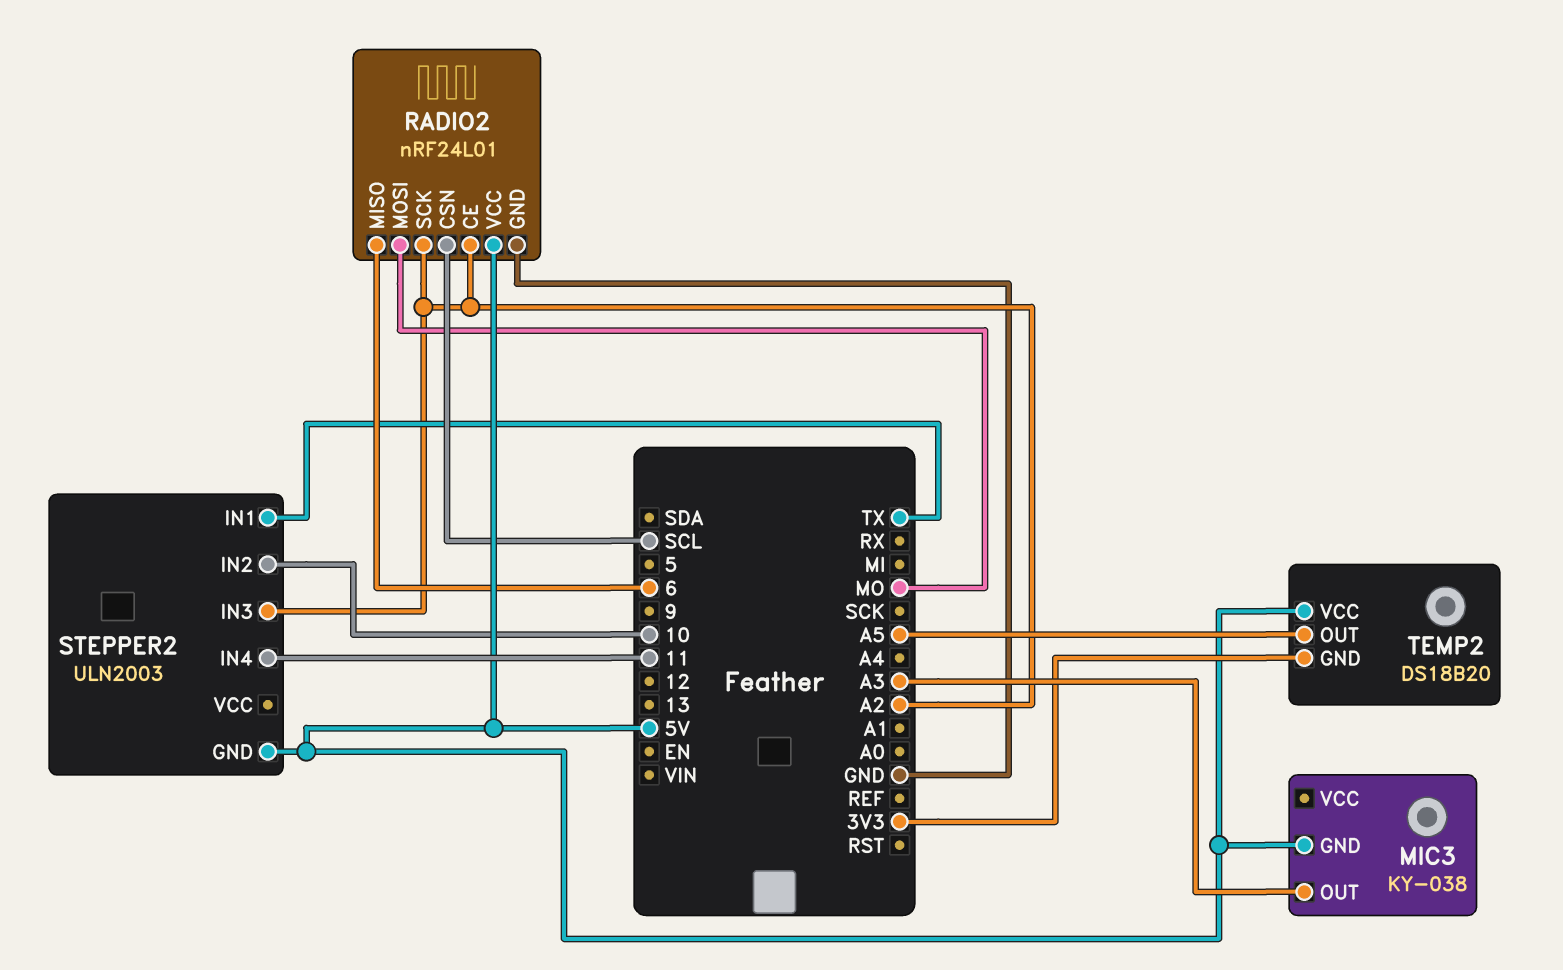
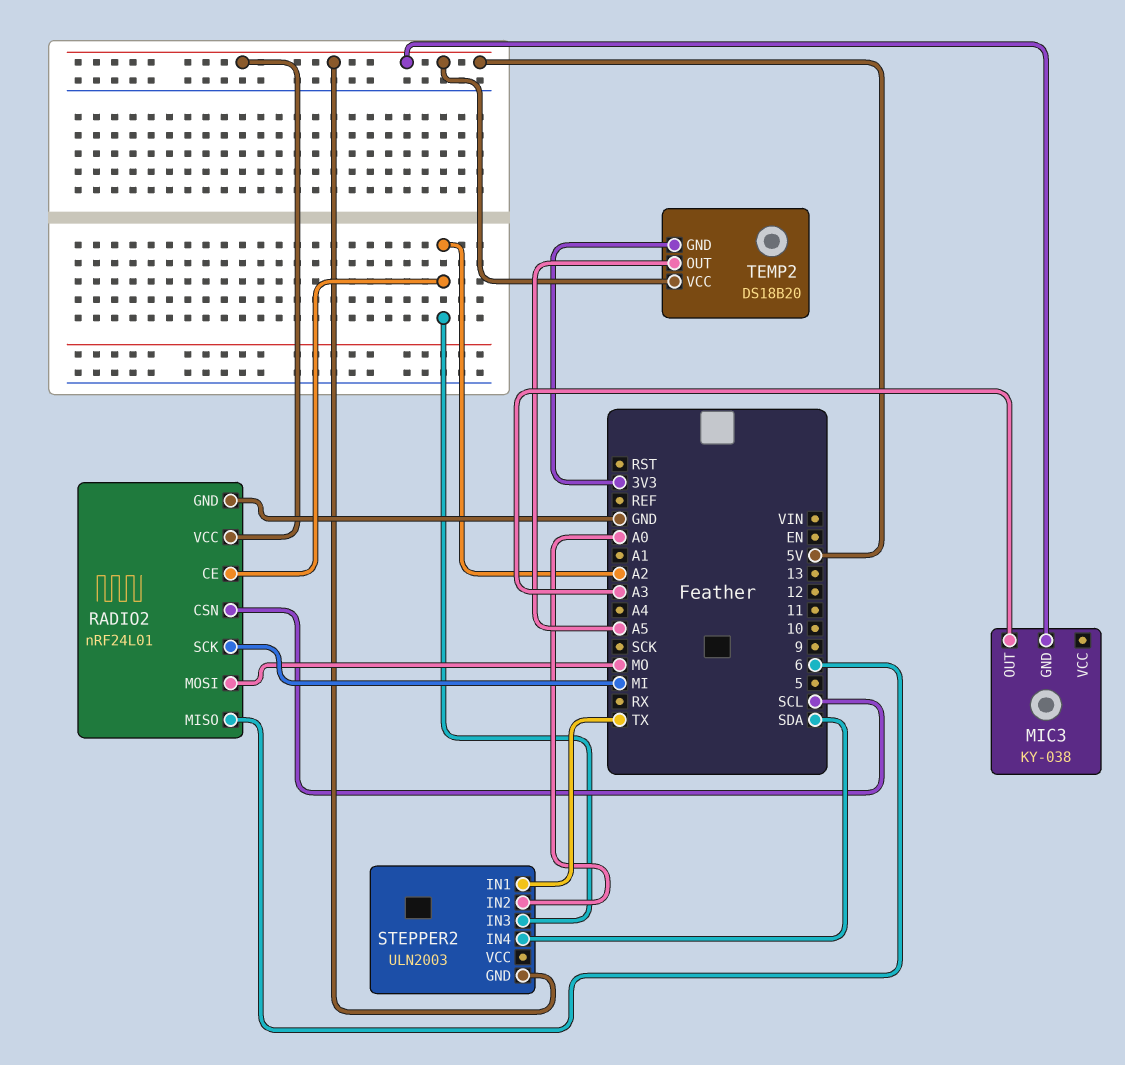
RADIO2 pin SCK: A2 -> MI
STEPPER2 pin IN2: 10 -> A0
STEPPER2 pin IN4: 11 -> SDA

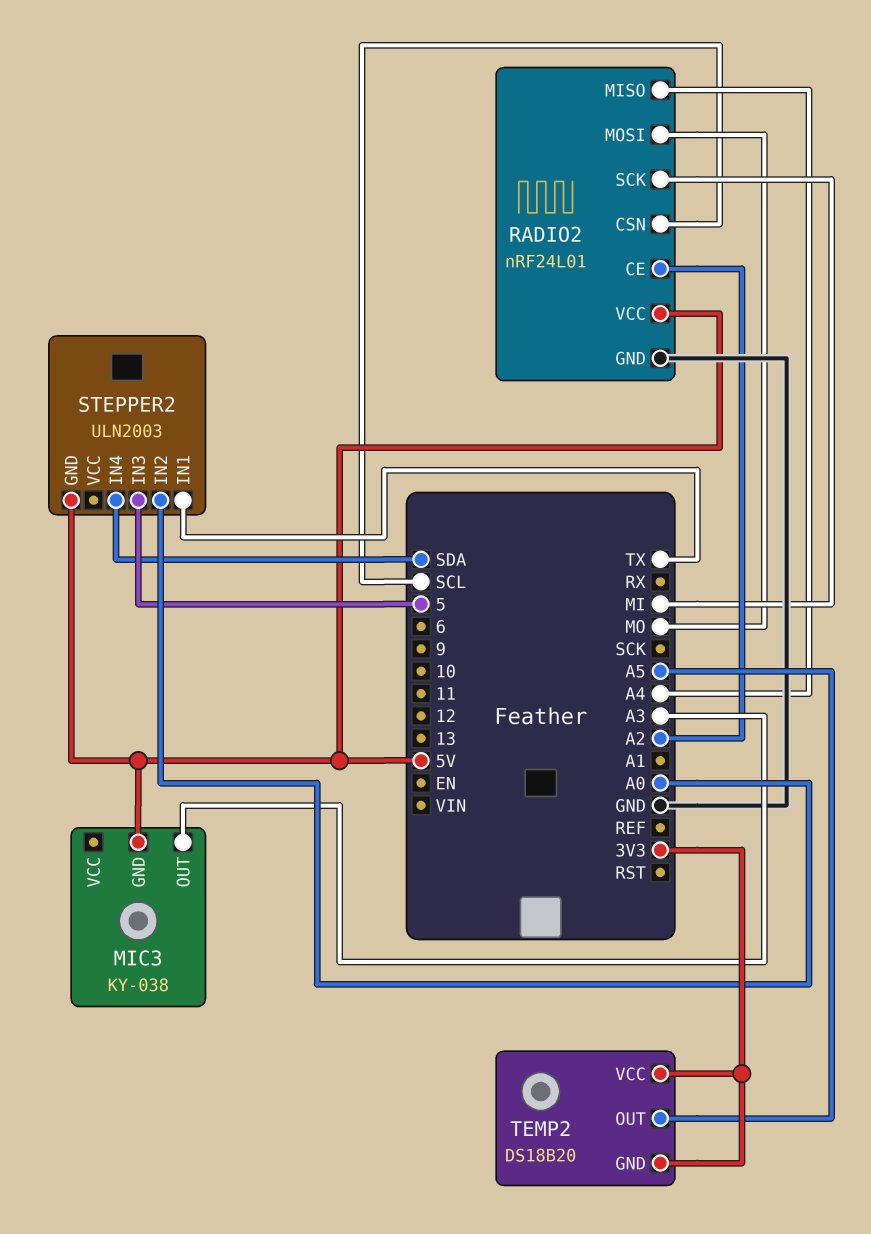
RADIO2 pin MISO: 6 -> A4
STEPPER2 pin IN3: A2 -> 5
TEMP2 pin VCC: 5V -> 3V3

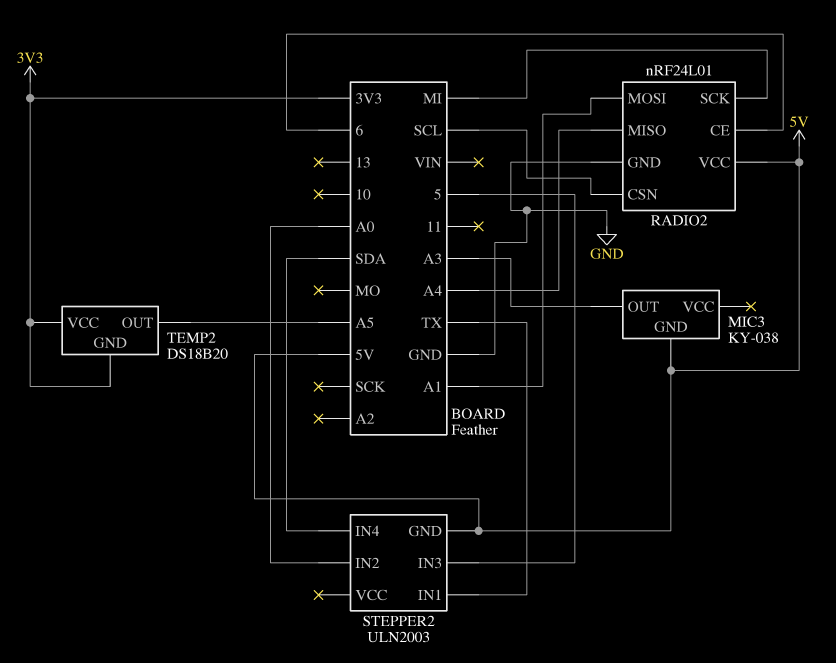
RADIO2 pin CE: A2 -> 6
RADIO2 pin MOSI: MO -> A1

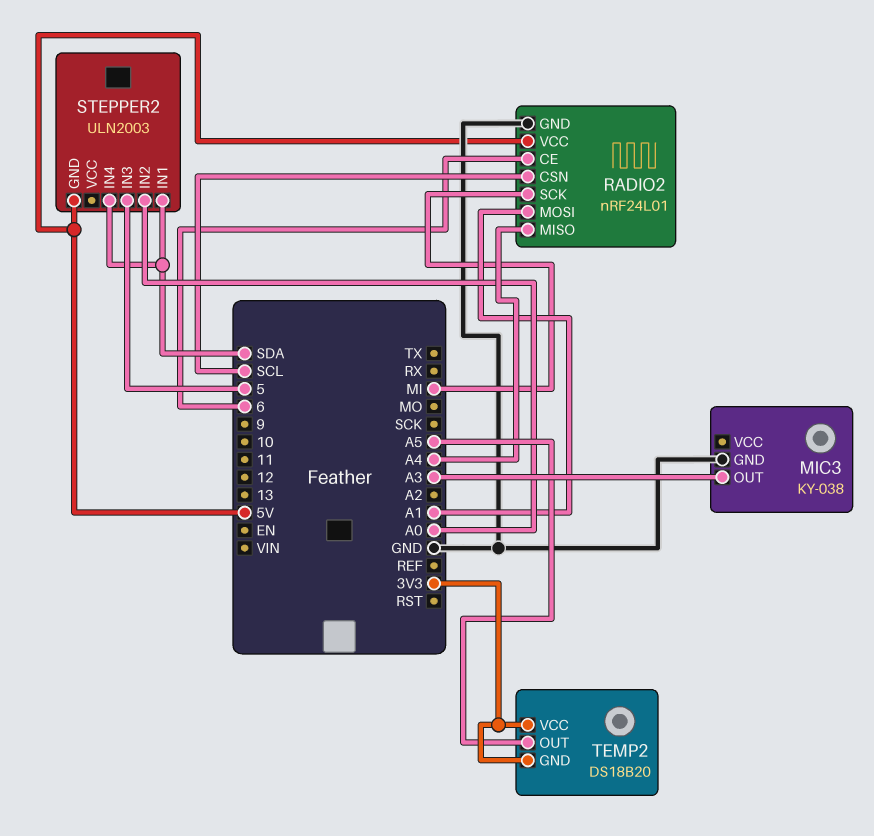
MIC3 pin GND: 5V -> GND
STEPPER2 pin IN1: TX -> SDA

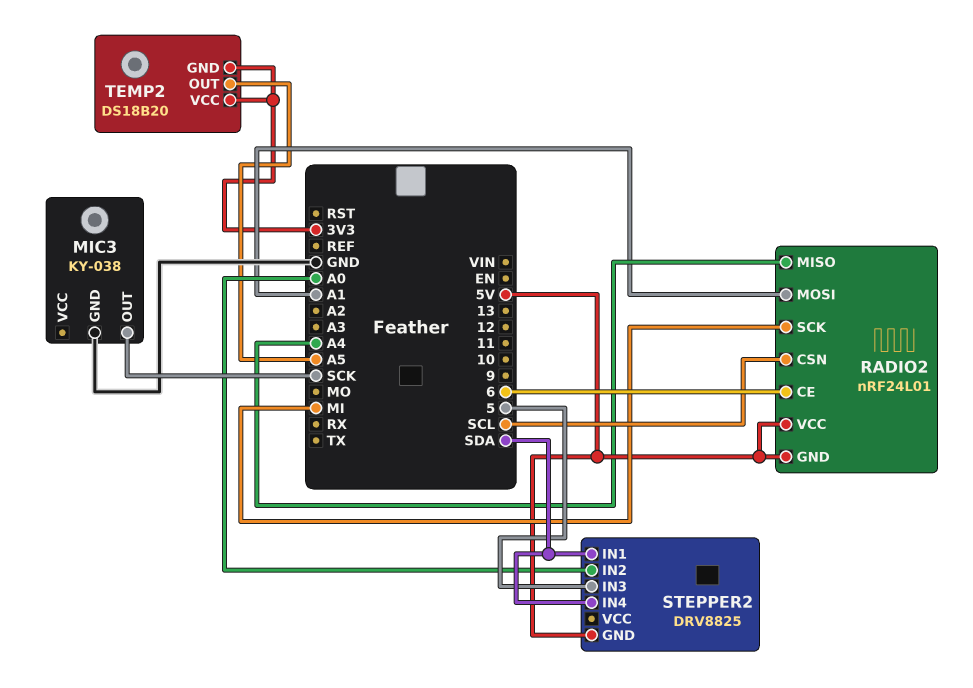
MIC3 pin OUT: A3 -> SCK
RADIO2 pin GND: GND -> 5V
STEPPER2: ULN2003 -> DRV8825

